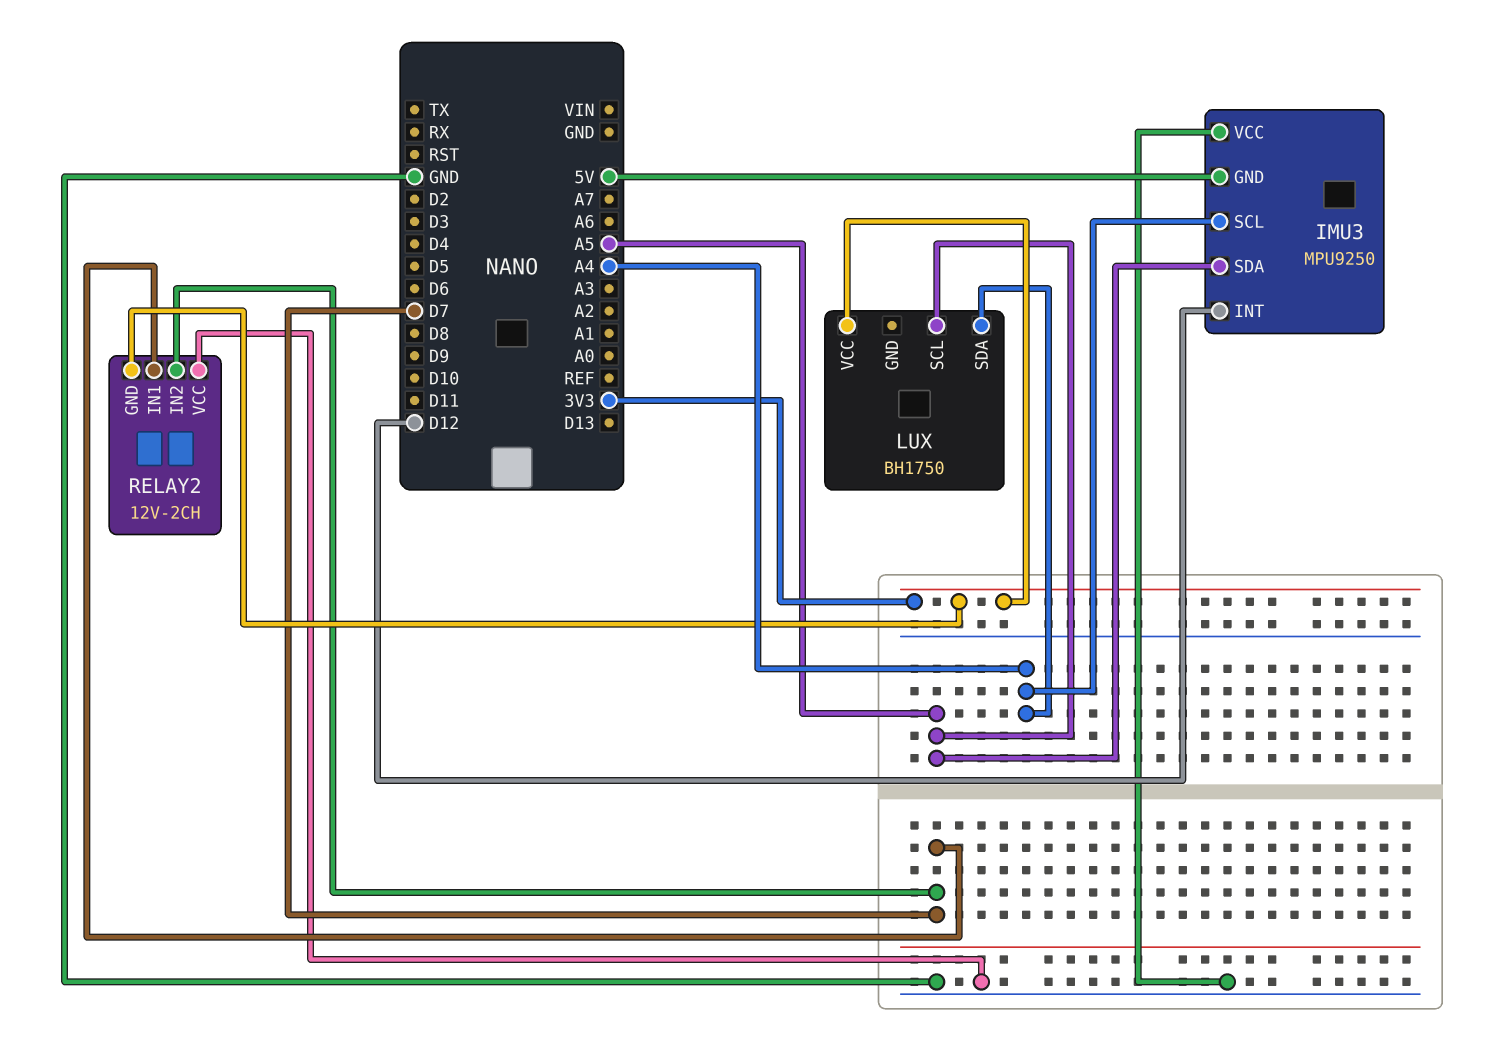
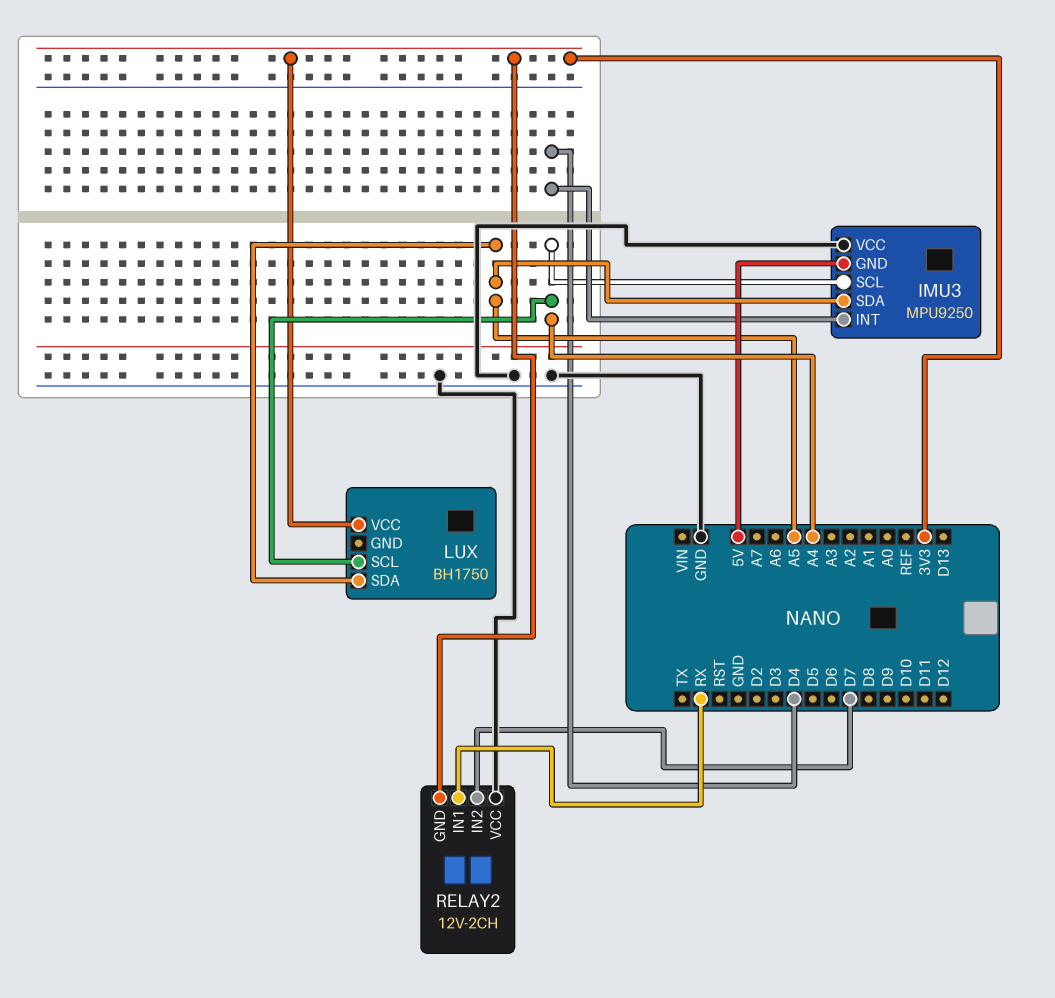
IMU3 pin INT: D12 -> D4
LUX pin SCL: A5 -> A4
LUX pin SDA: A4 -> A5
RELAY2 pin IN1: D7 -> RX

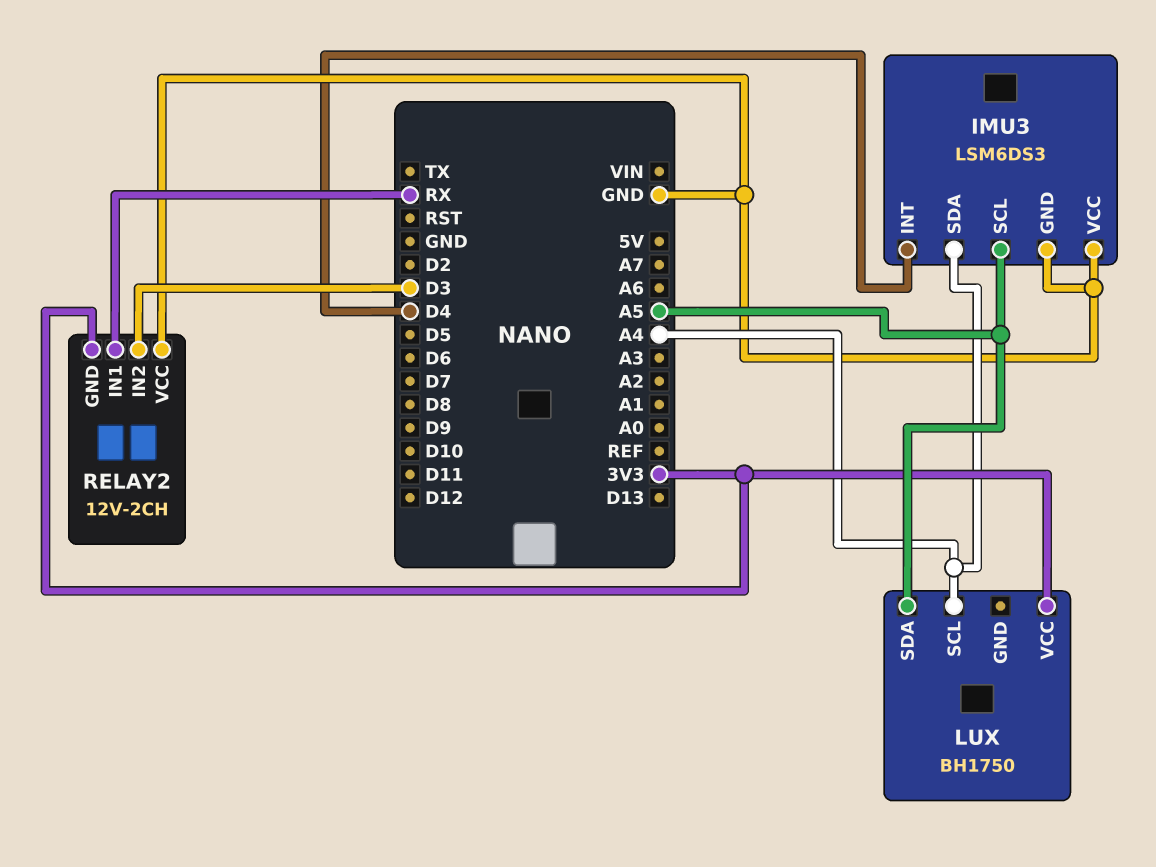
IMU3: MPU9250 -> LSM6DS3
IMU3 pin GND: 5V -> GND
IMU3 pin SCL: A4 -> A5
IMU3 pin SDA: A5 -> A4
RELAY2 pin IN2: D7 -> D3

